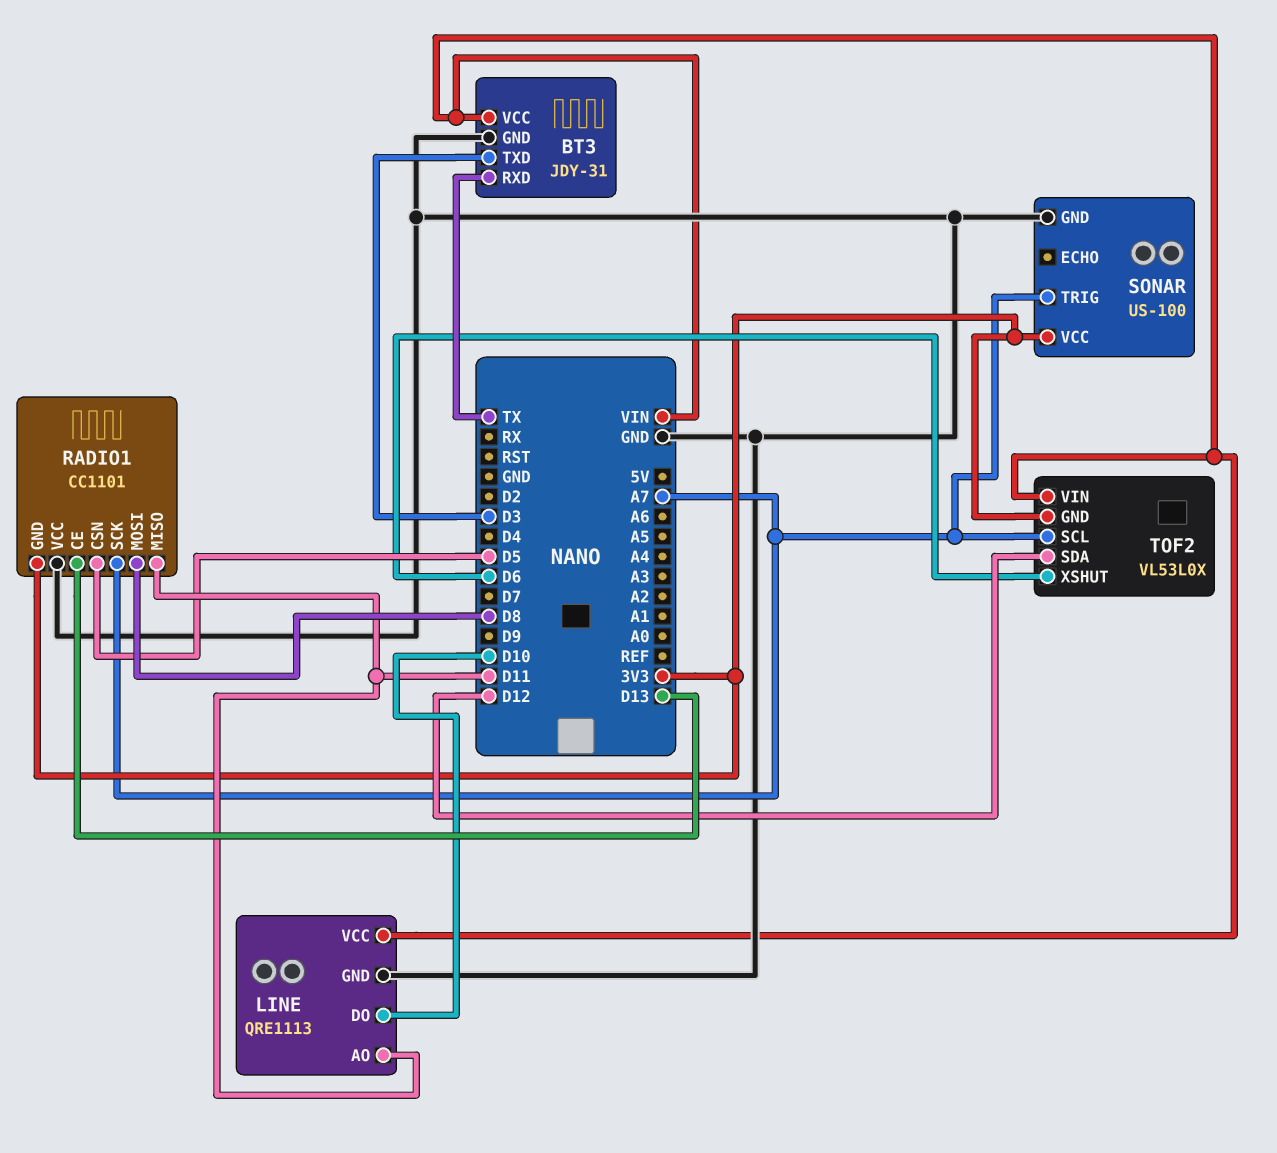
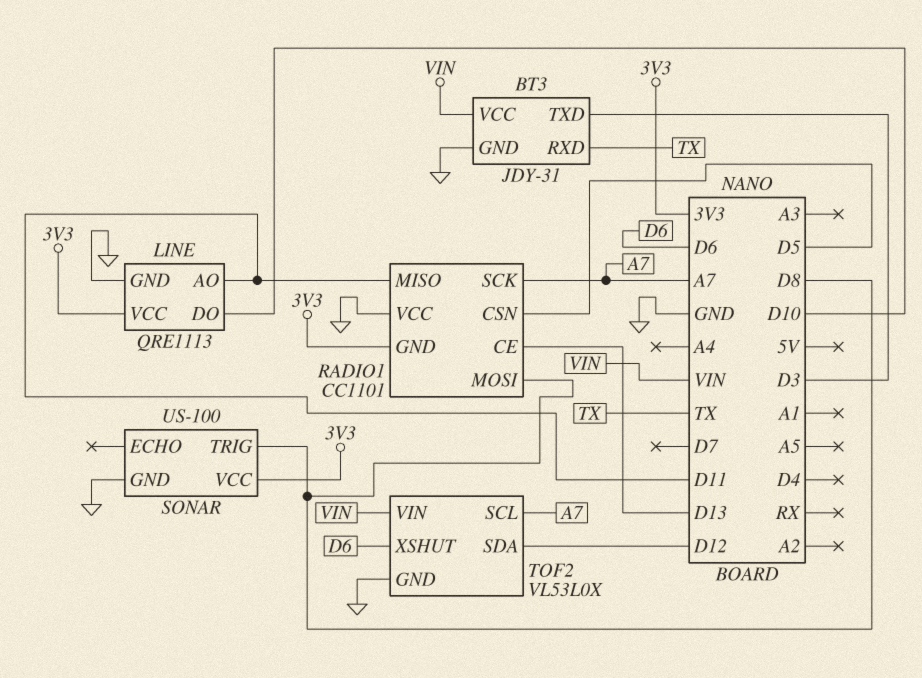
LINE pin VCC: VIN -> 3V3
SONAR pin TRIG: A7 -> D8
TOF2 pin GND: 3V3 -> GND

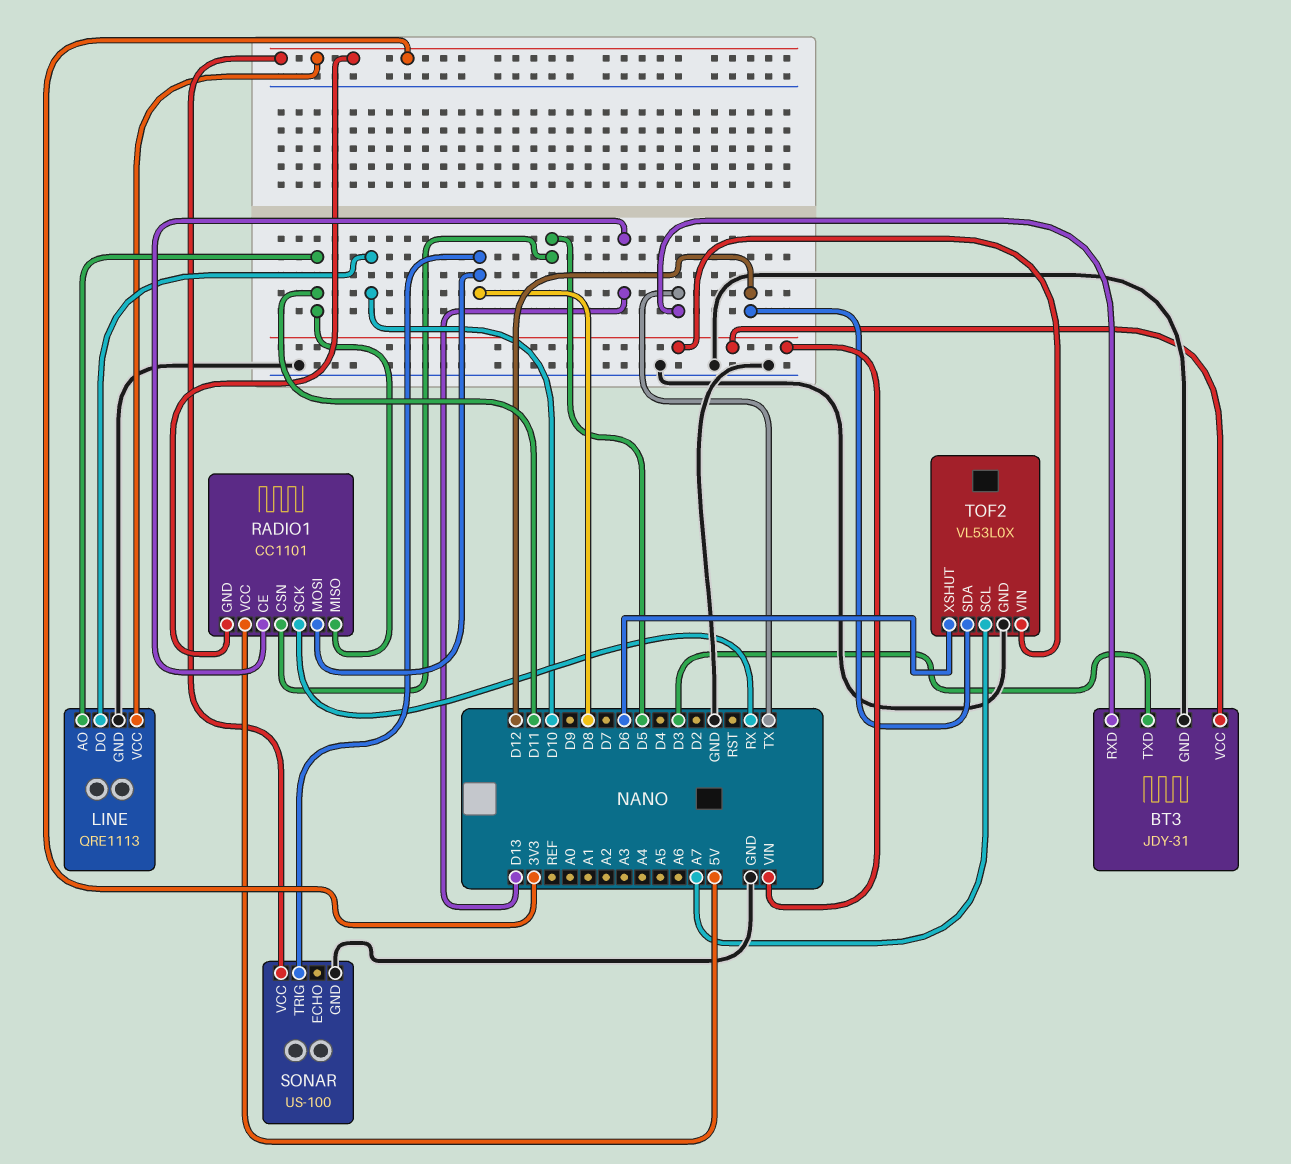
RADIO1 pin SCK: A7 -> RX
RADIO1 pin VCC: GND -> 5V

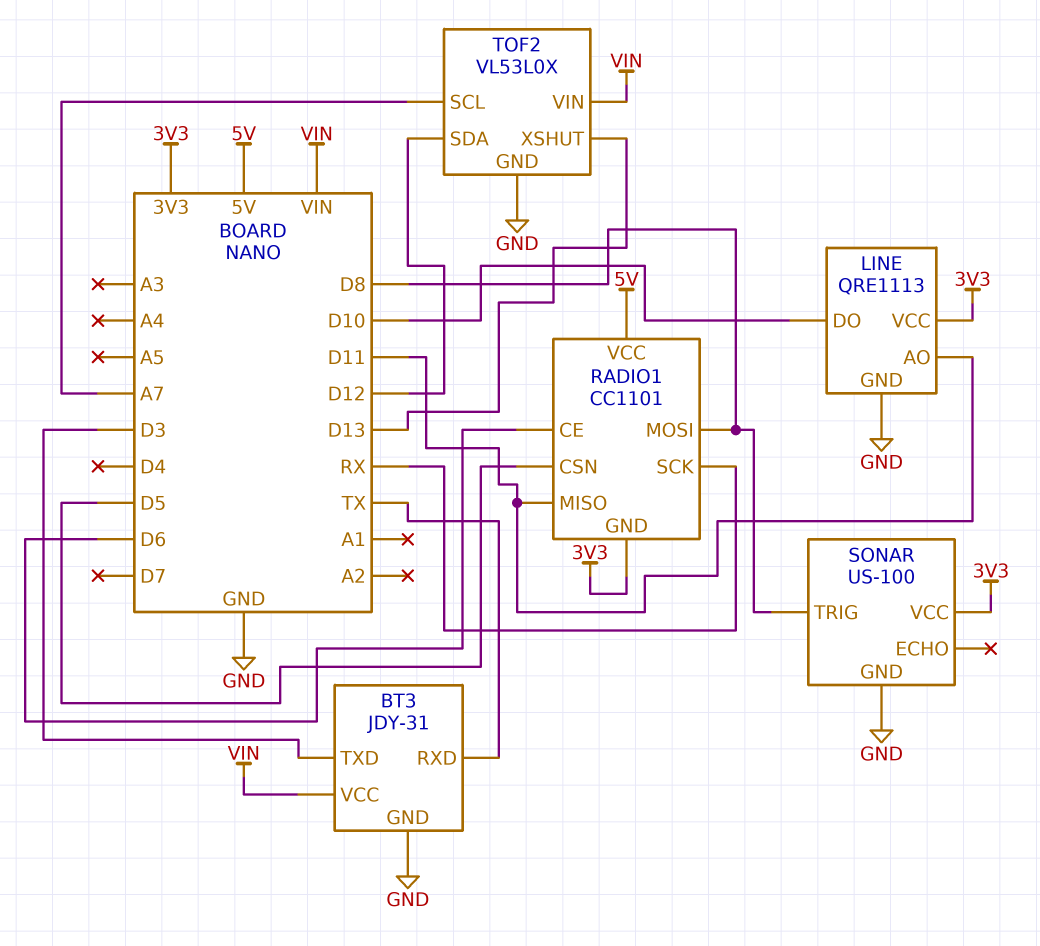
RADIO1 pin CE: D13 -> D6
TOF2 pin XSHUT: D6 -> D13

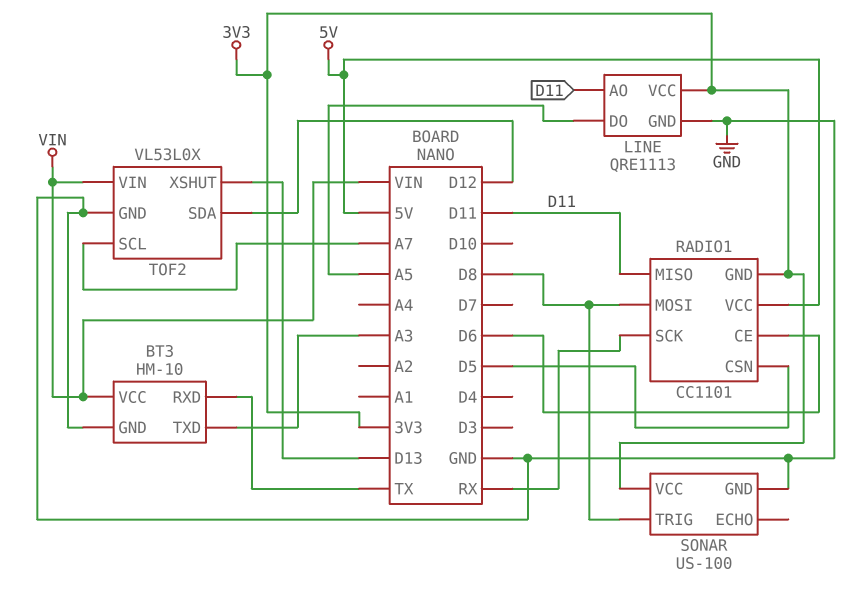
BT3: JDY-31 -> HM-10
BT3 pin TXD: D3 -> A3
LINE pin DO: D10 -> A5

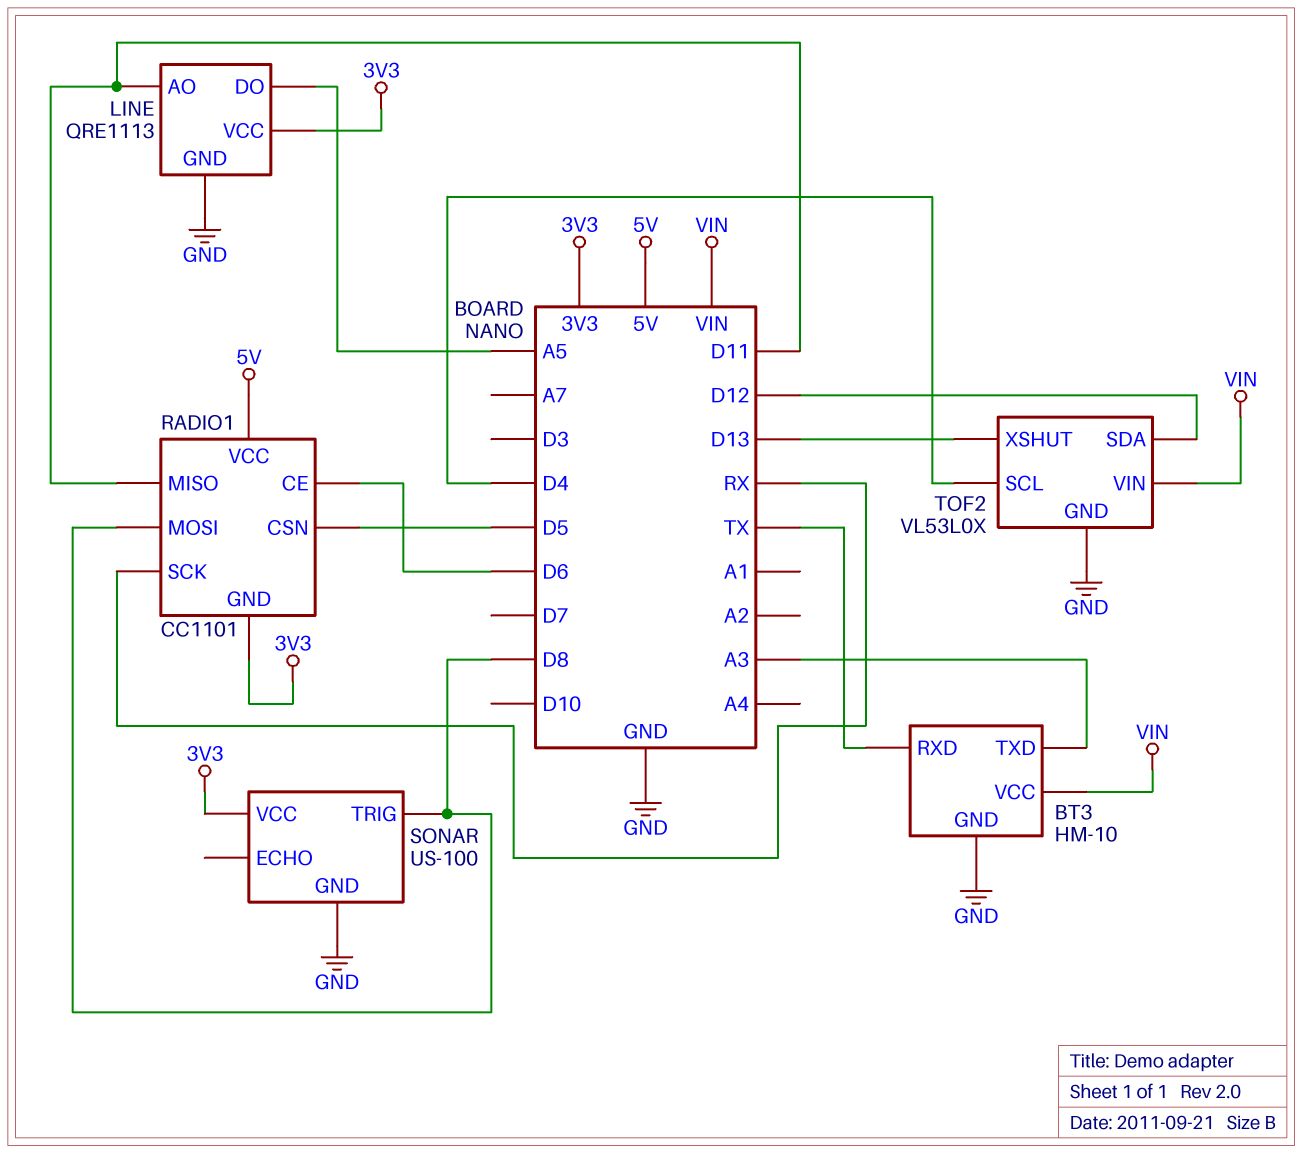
TOF2 pin SCL: A7 -> D4

